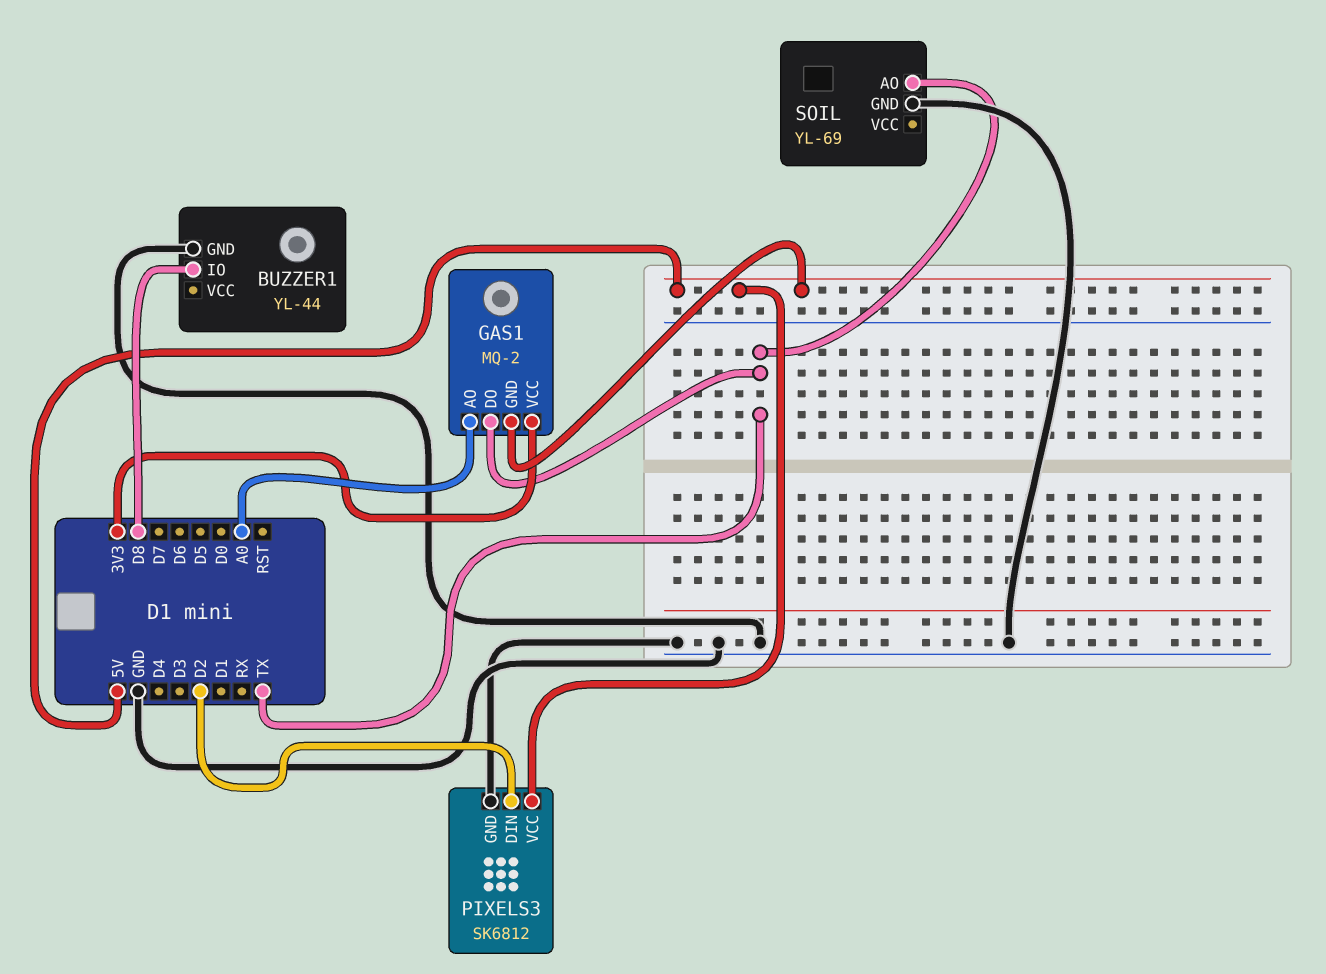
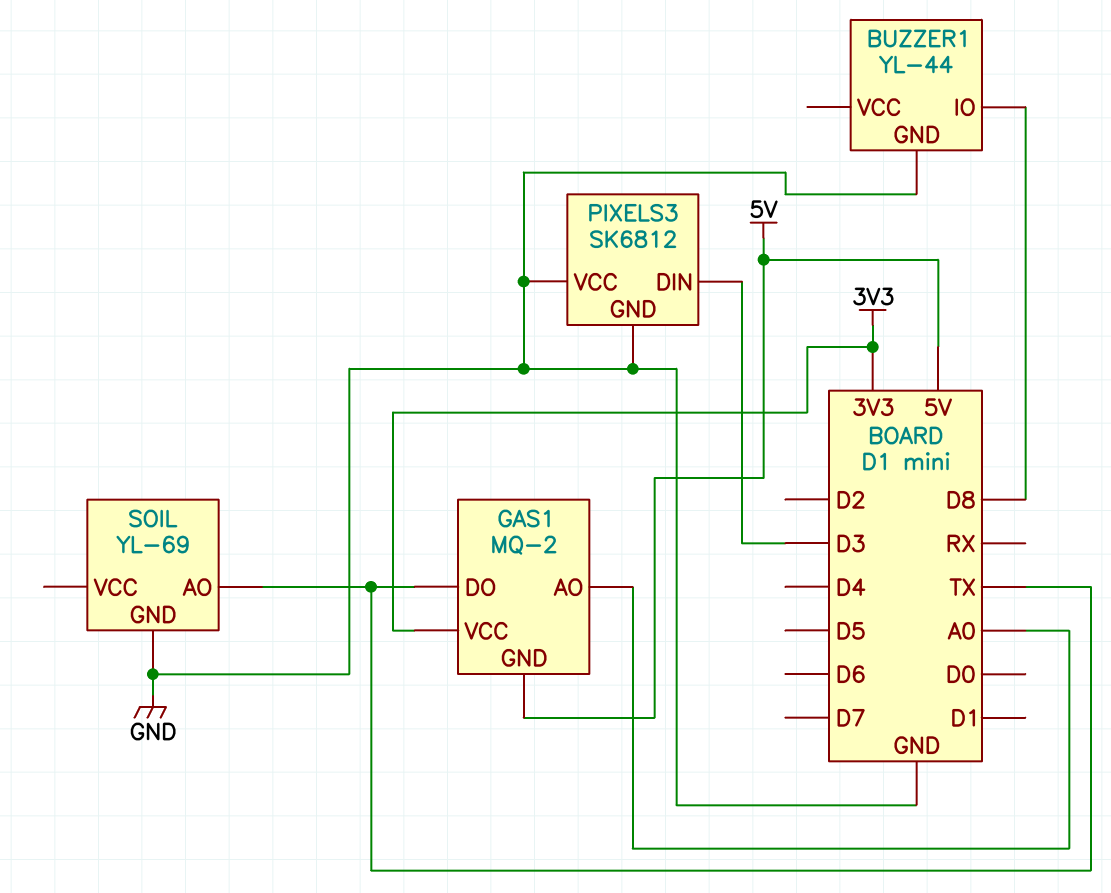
PIXELS3 pin DIN: D2 -> D3
PIXELS3 pin VCC: 5V -> GND

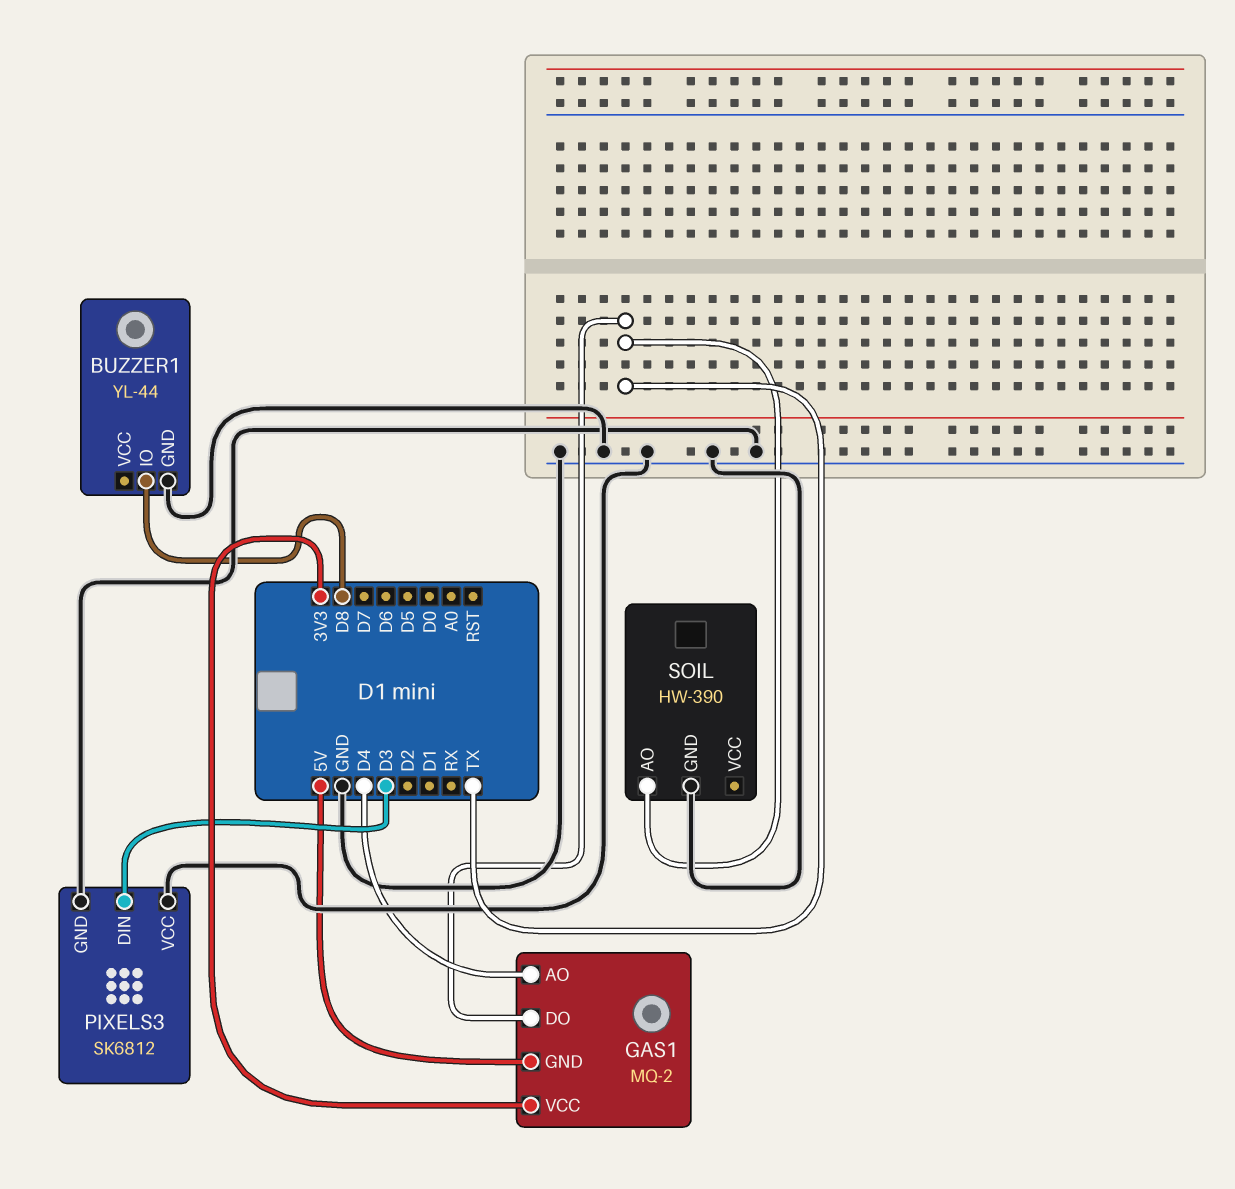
GAS1 pin AO: A0 -> D4
SOIL: YL-69 -> HW-390

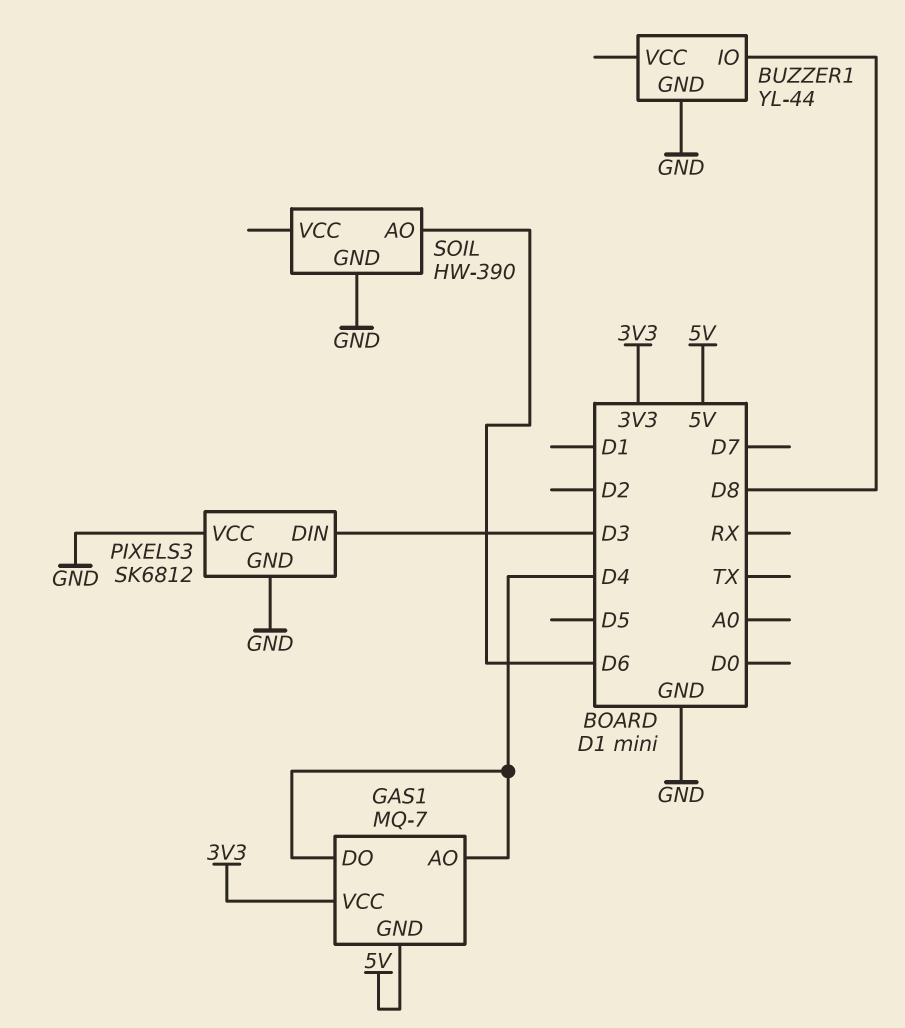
GAS1: MQ-2 -> MQ-7
GAS1 pin DO: TX -> D4
SOIL pin AO: TX -> D6

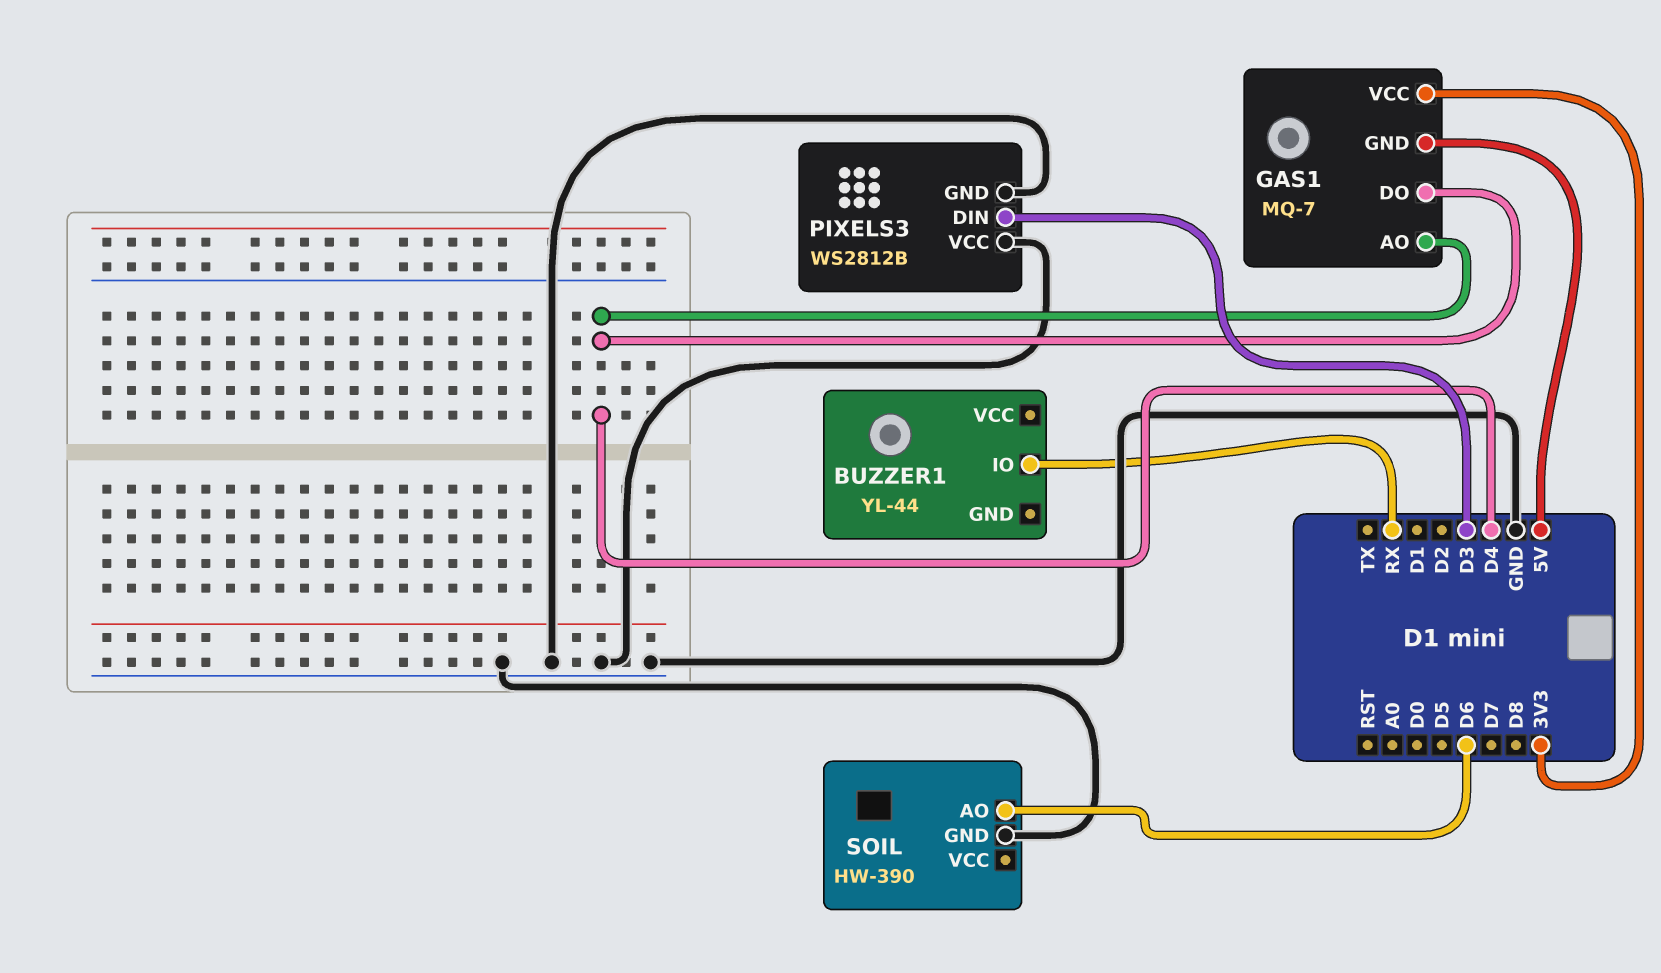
BUZZER1 pin GND: GND -> none
BUZZER1 pin IO: D8 -> RX
PIXELS3: SK6812 -> WS2812B

